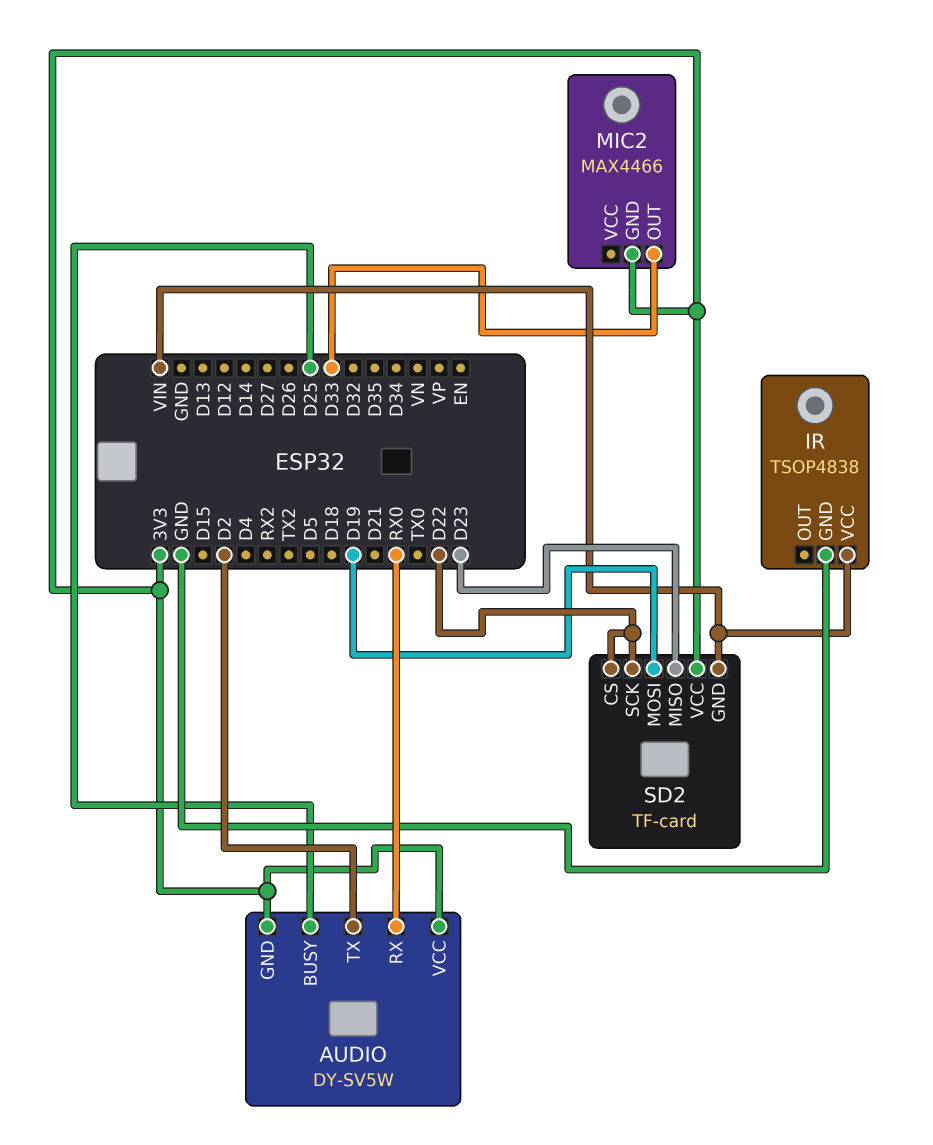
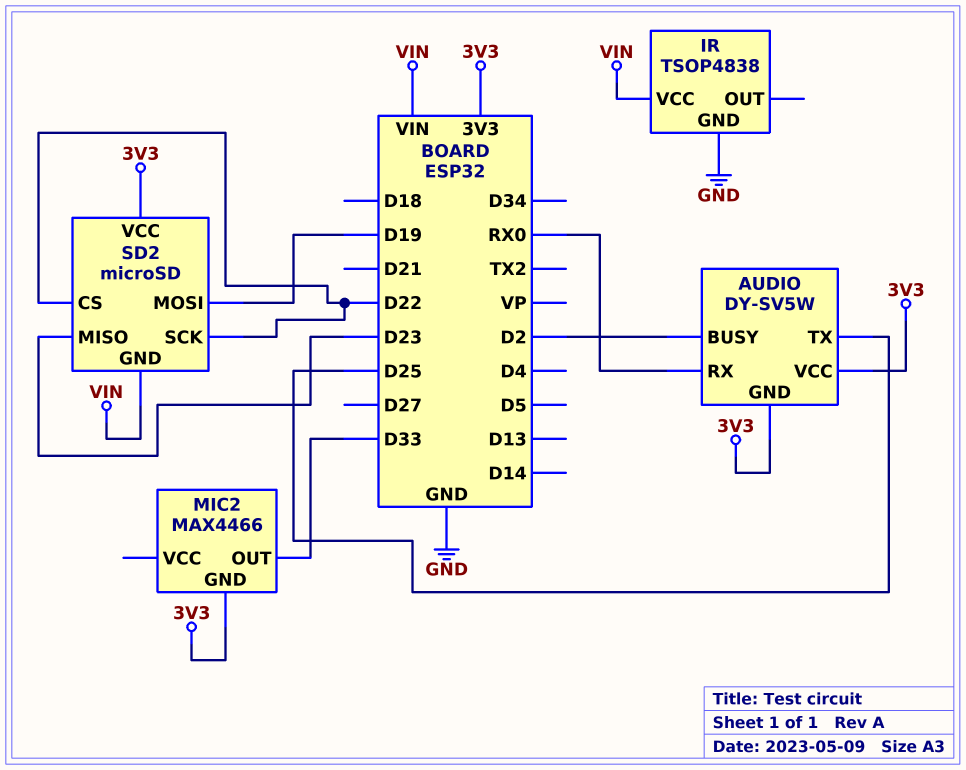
AUDIO pin BUSY: D25 -> D2
AUDIO pin TX: D2 -> D25
SD2: TF-card -> microSD

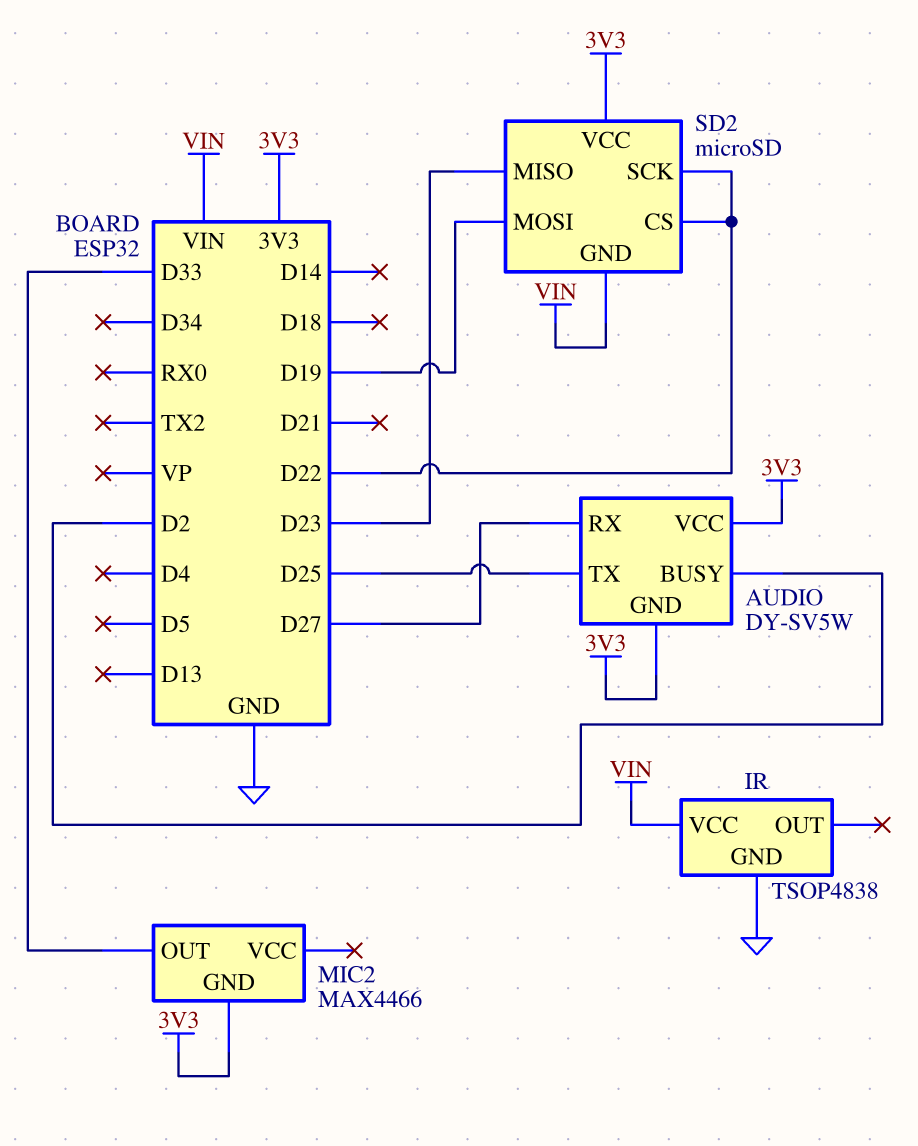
AUDIO pin RX: RX0 -> D27

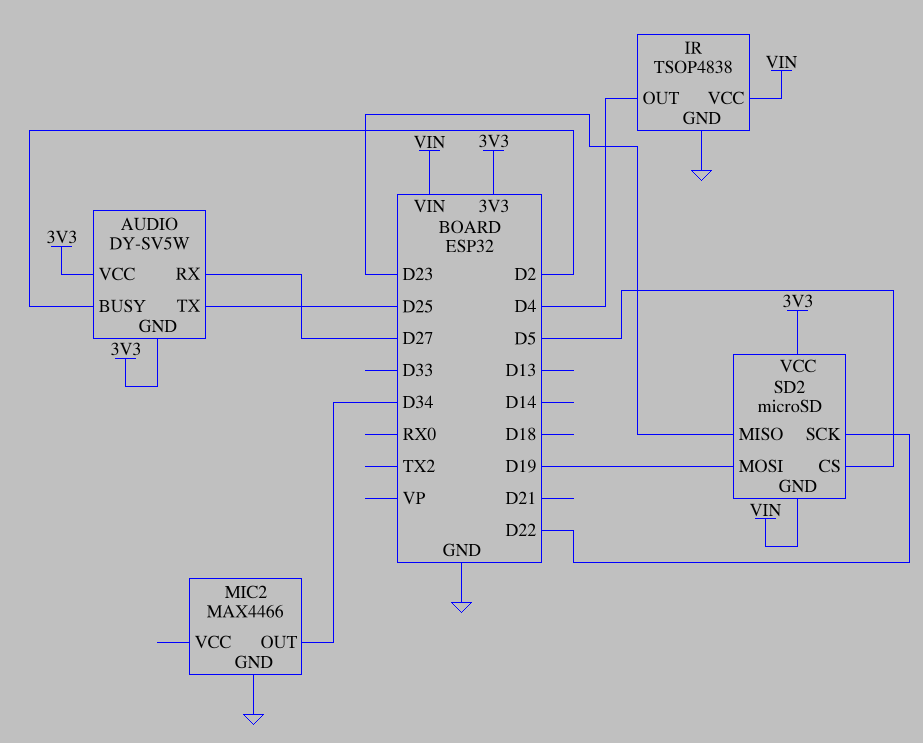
IR pin OUT: none -> D4
MIC2 pin GND: 3V3 -> GND
MIC2 pin OUT: D33 -> D34
SD2 pin CS: D22 -> D5

